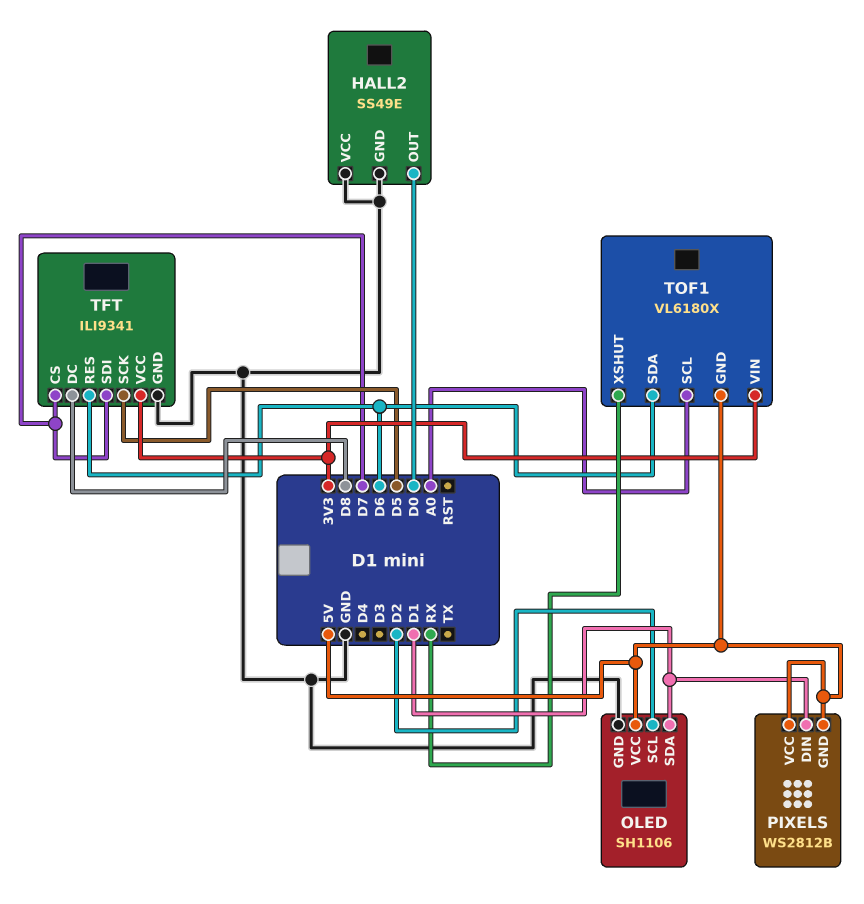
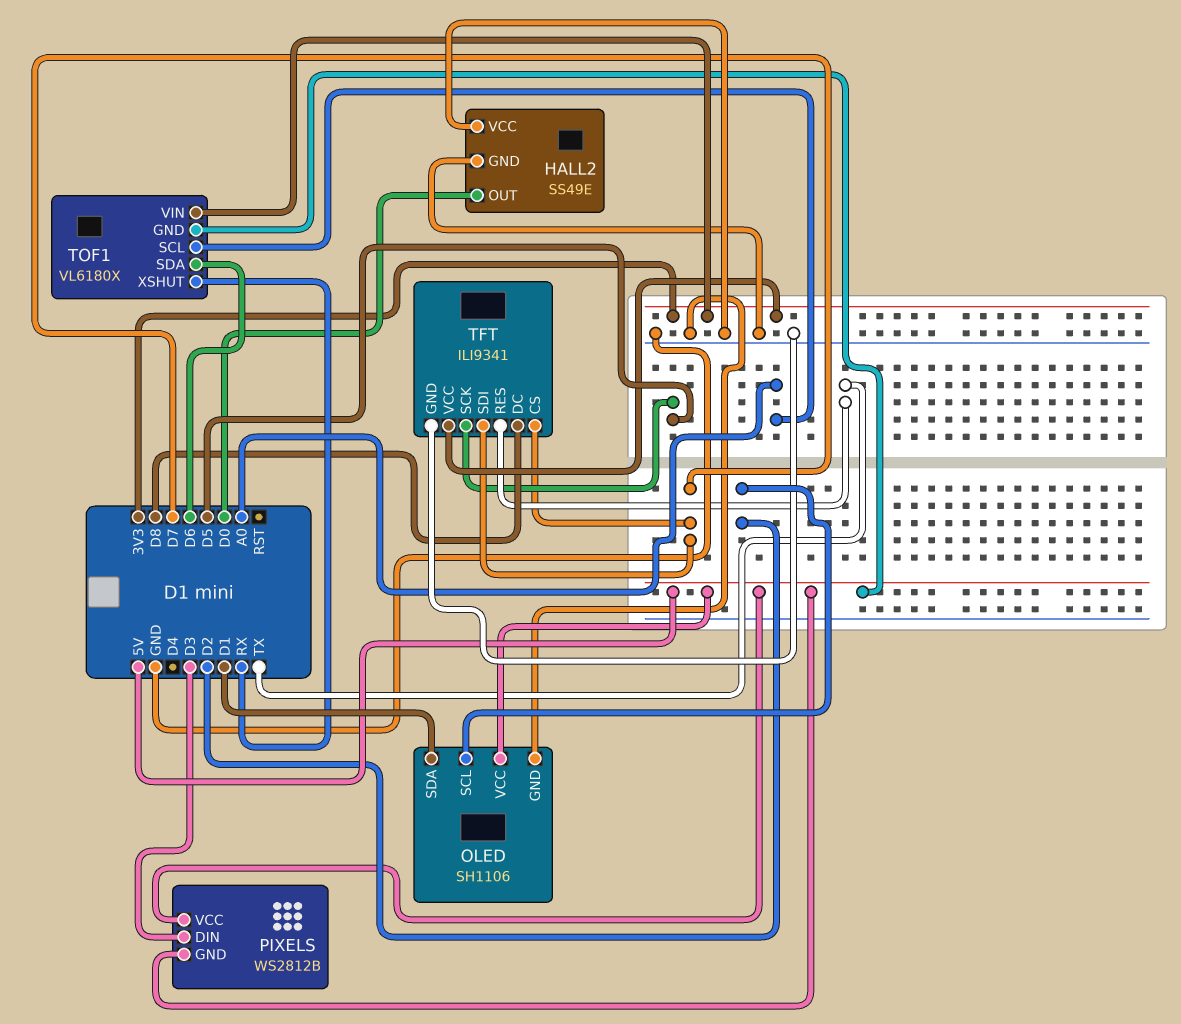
PIXELS pin DIN: D1 -> D3
TFT pin RES: D6 -> TX

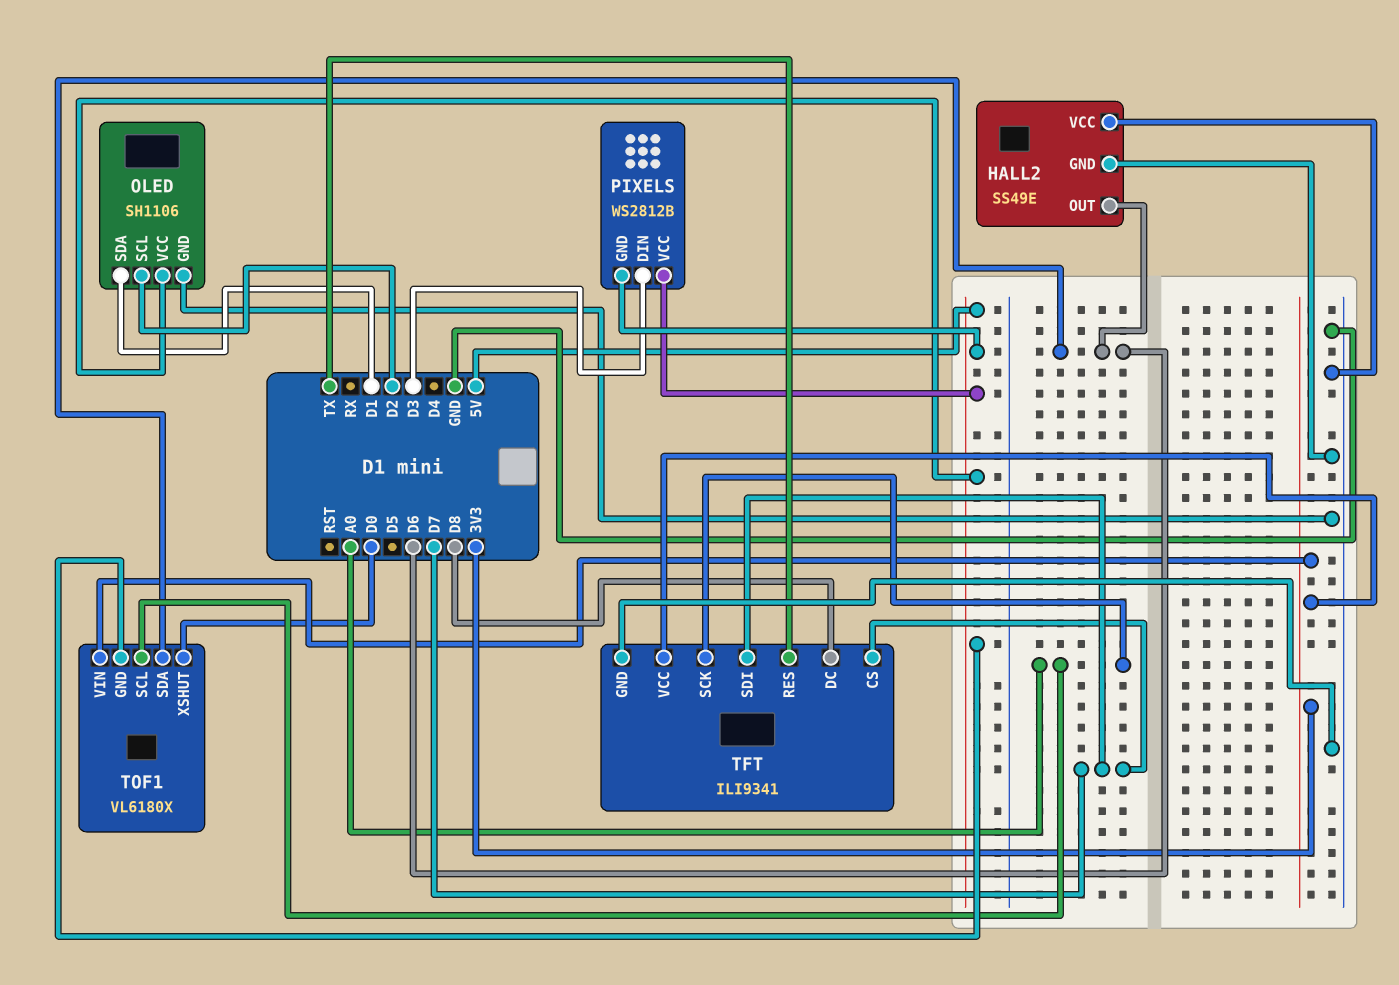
HALL2 pin OUT: D0 -> D6
TFT pin SCK: D5 -> A0
TOF1 pin XSHUT: RX -> D0

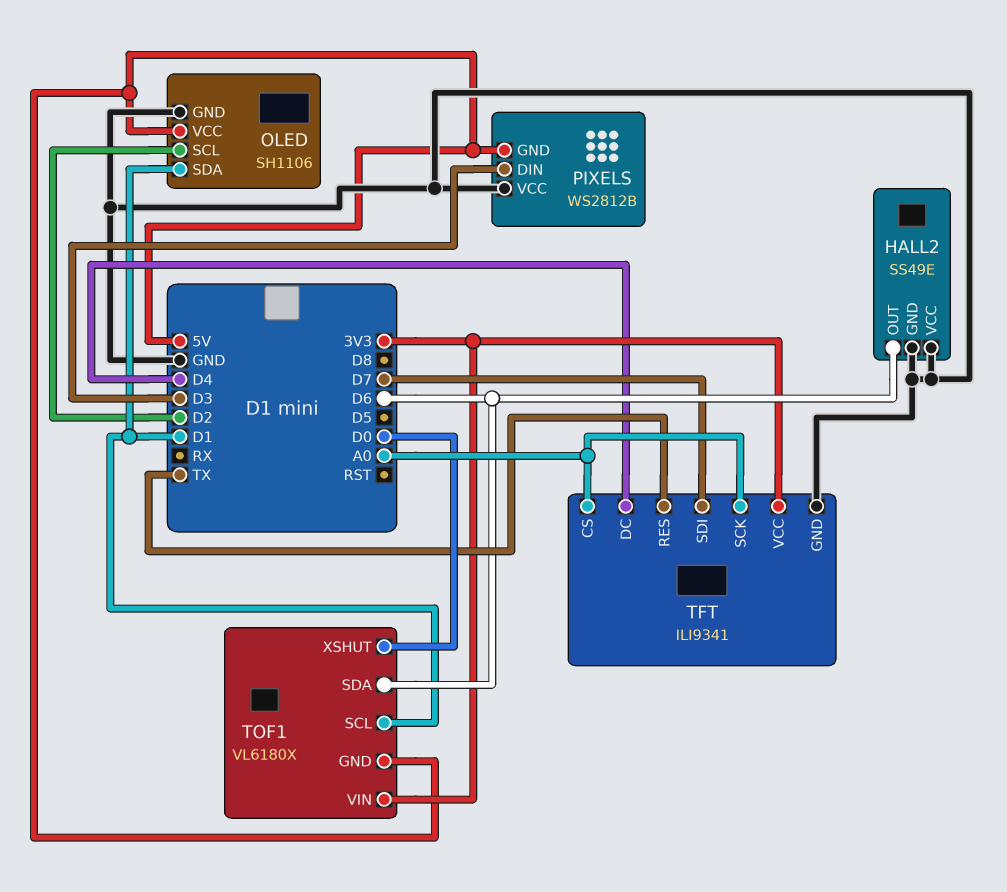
PIXELS pin VCC: 5V -> GND
TFT pin CS: D7 -> A0
TFT pin DC: D8 -> D4
TOF1 pin SCL: A0 -> D1

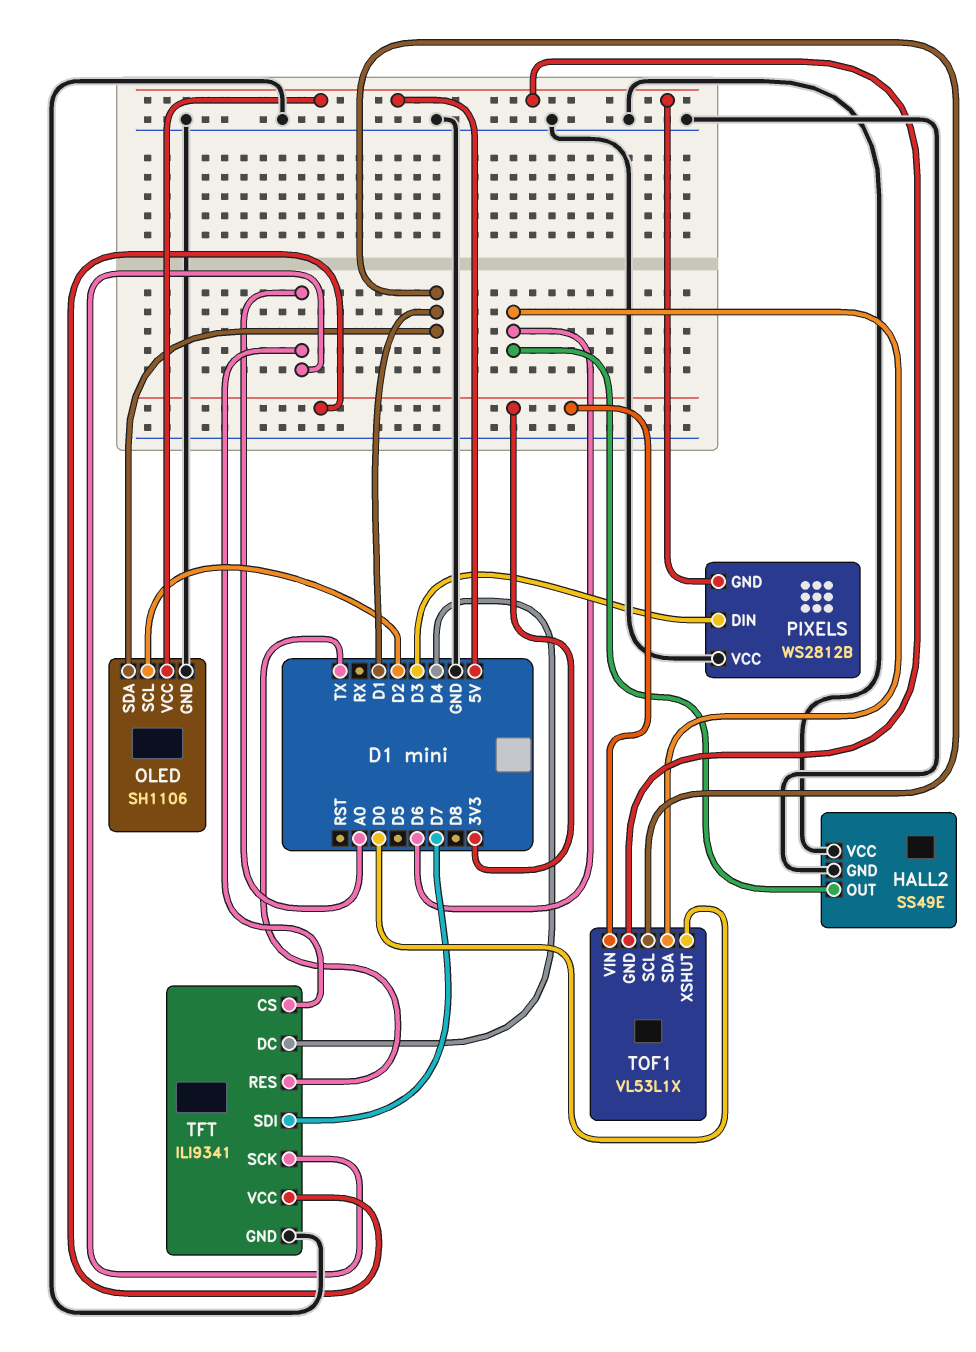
TOF1: VL6180X -> VL53L1X

